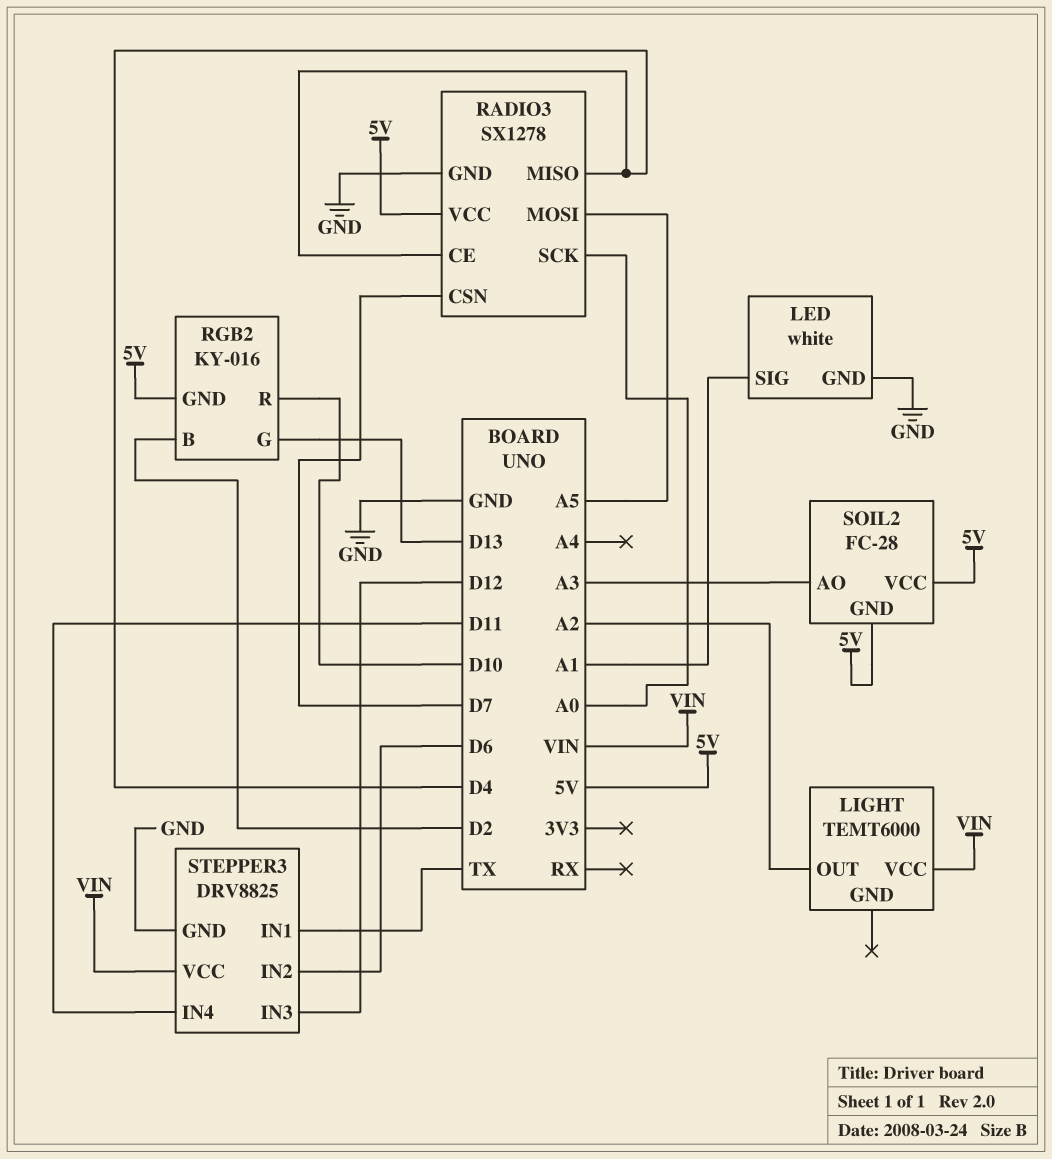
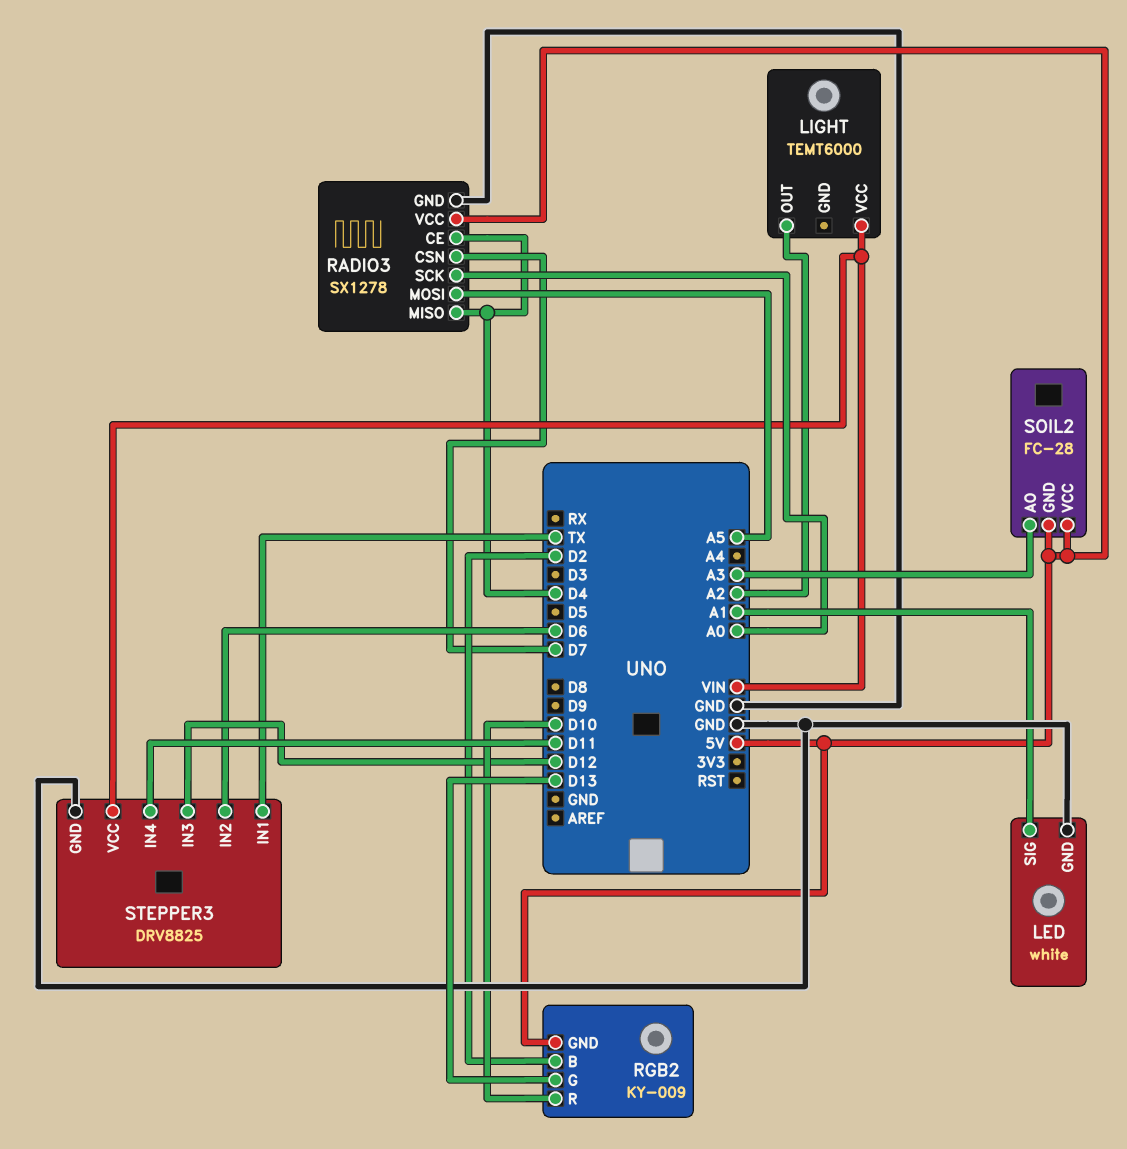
RGB2: KY-016 -> KY-009

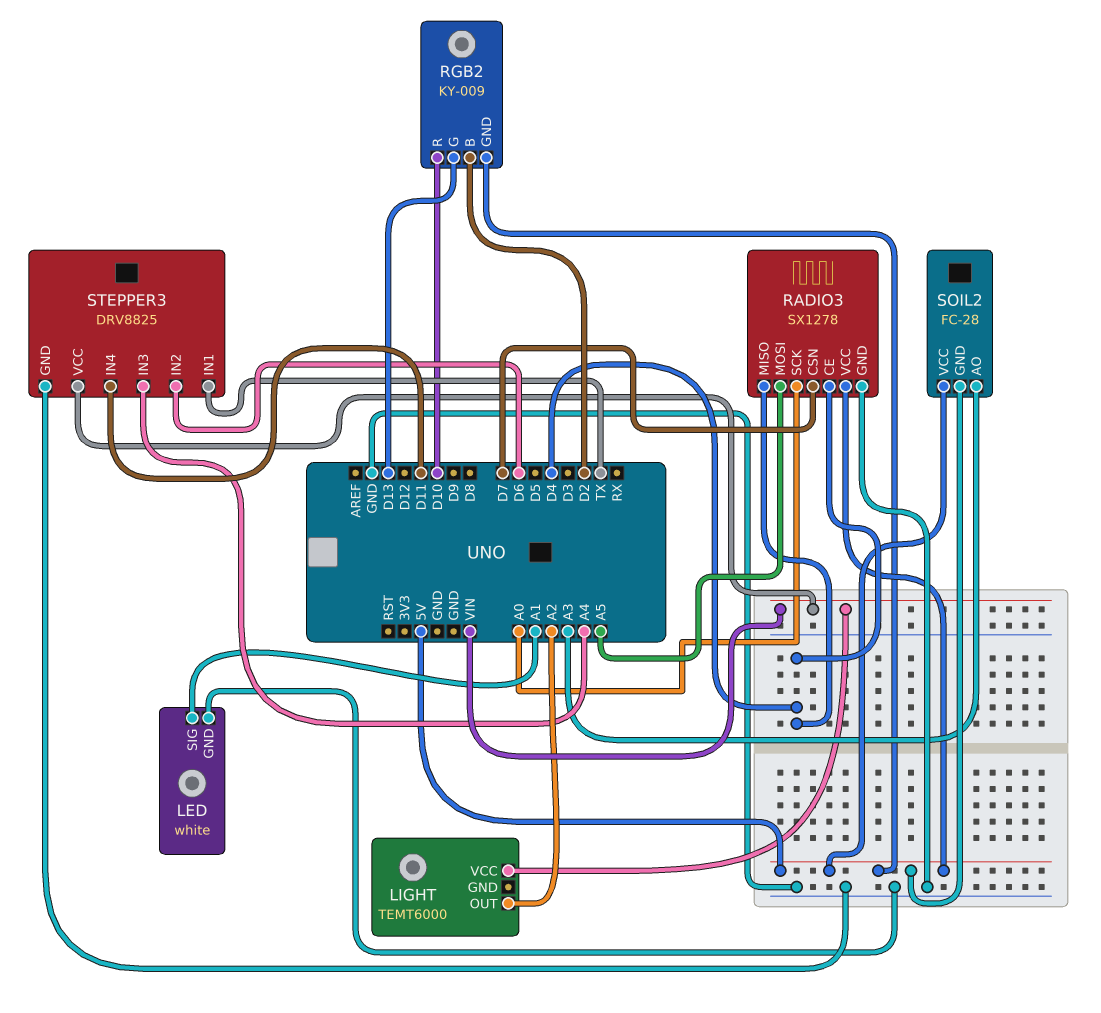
STEPPER3 pin IN3: D12 -> A4

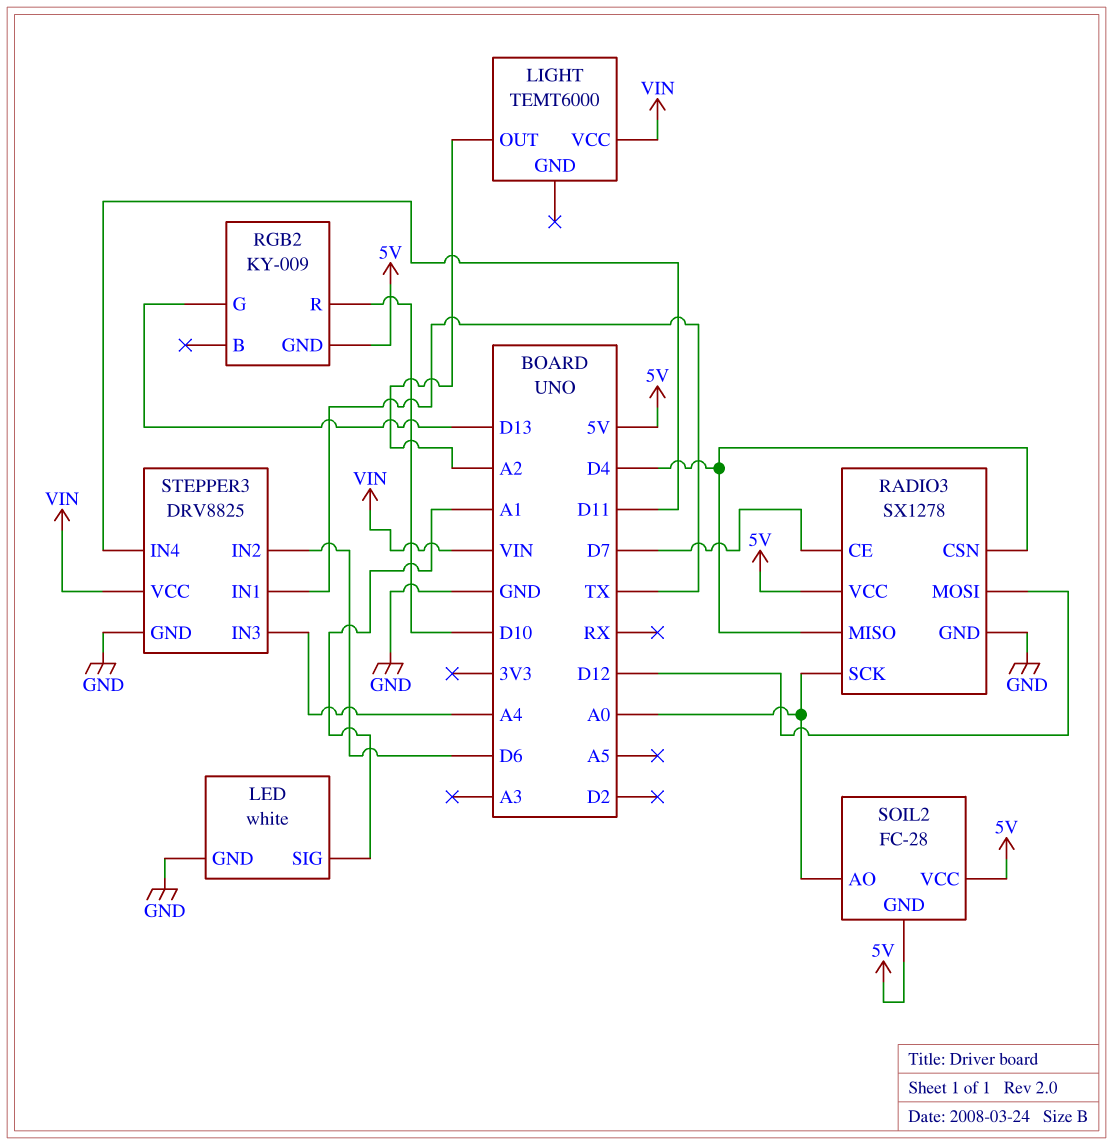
RADIO3 pin CE: D4 -> D7
RADIO3 pin CSN: D7 -> D4
RADIO3 pin MOSI: A5 -> D12
RGB2 pin B: D2 -> none
SOIL2 pin AO: A3 -> A0

